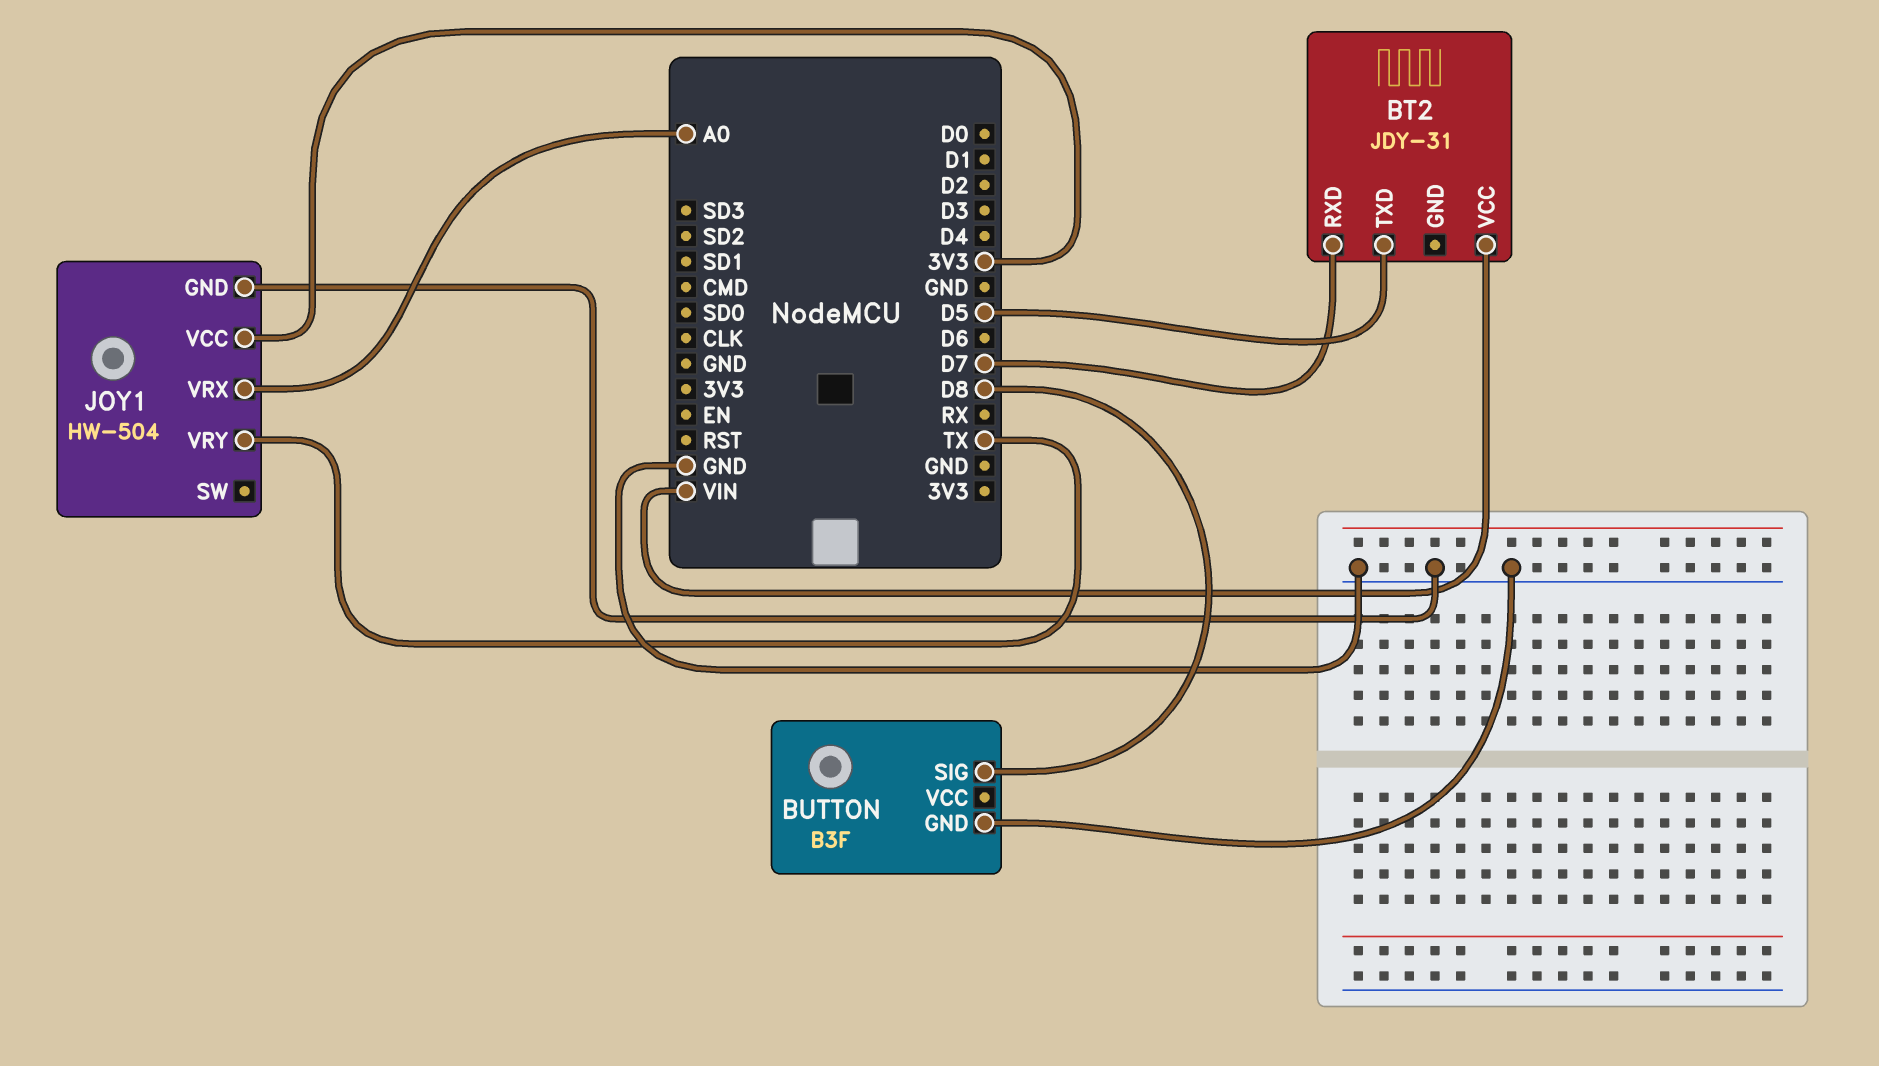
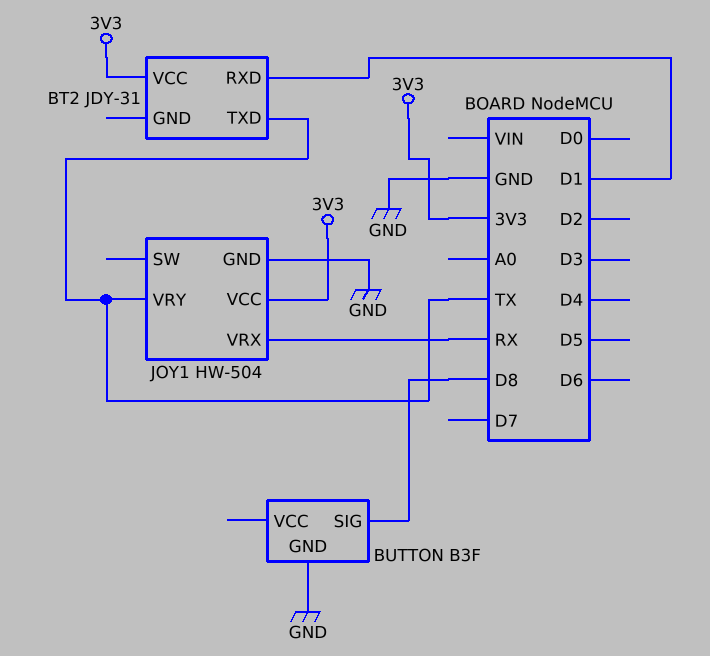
BT2 pin RXD: D7 -> D1
BT2 pin TXD: D5 -> TX
BT2 pin VCC: VIN -> 3V3
JOY1 pin VRX: A0 -> RX

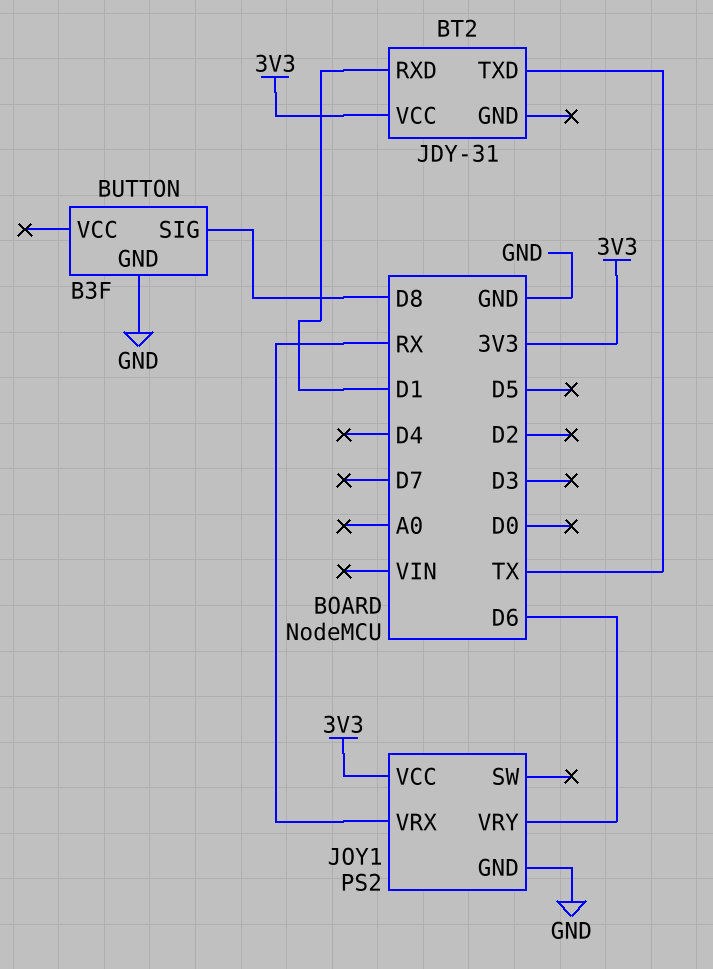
JOY1: HW-504 -> PS2
JOY1 pin VRY: TX -> D6

